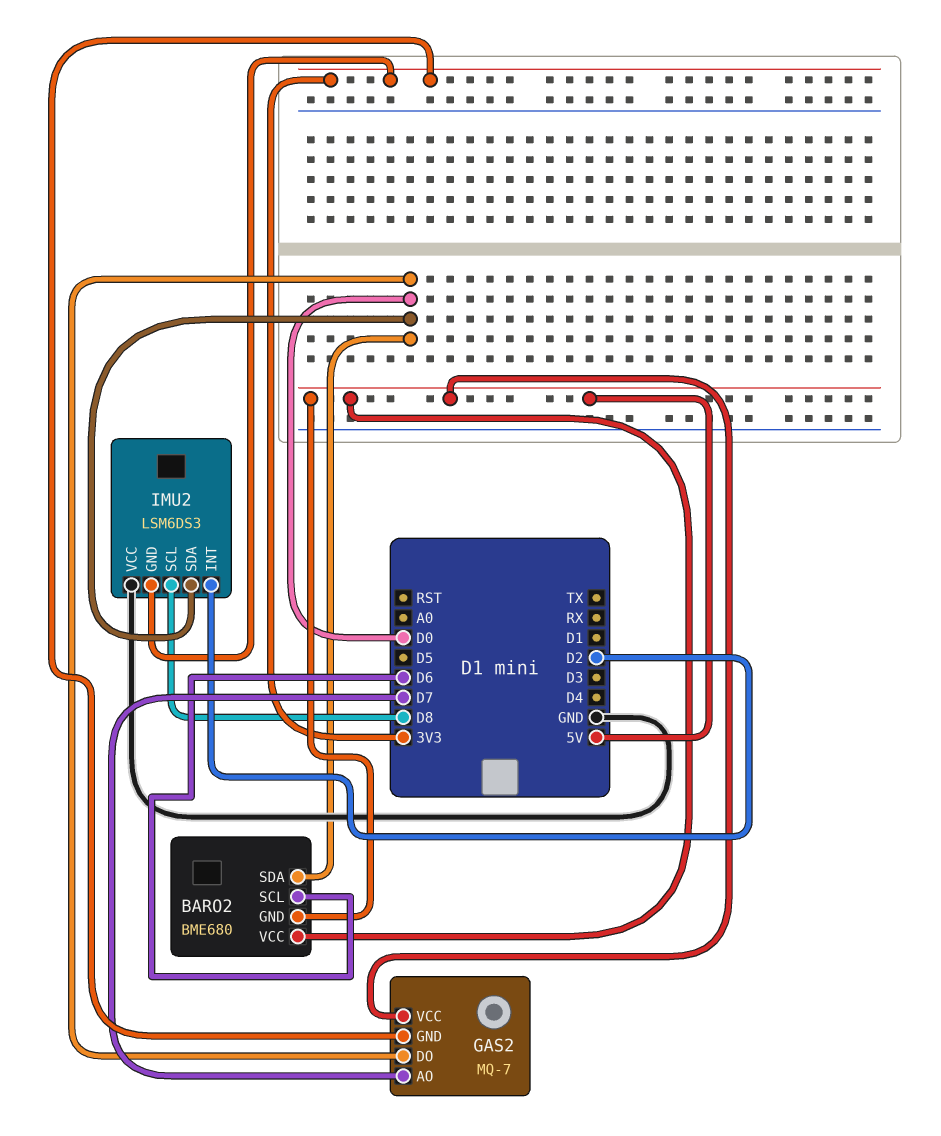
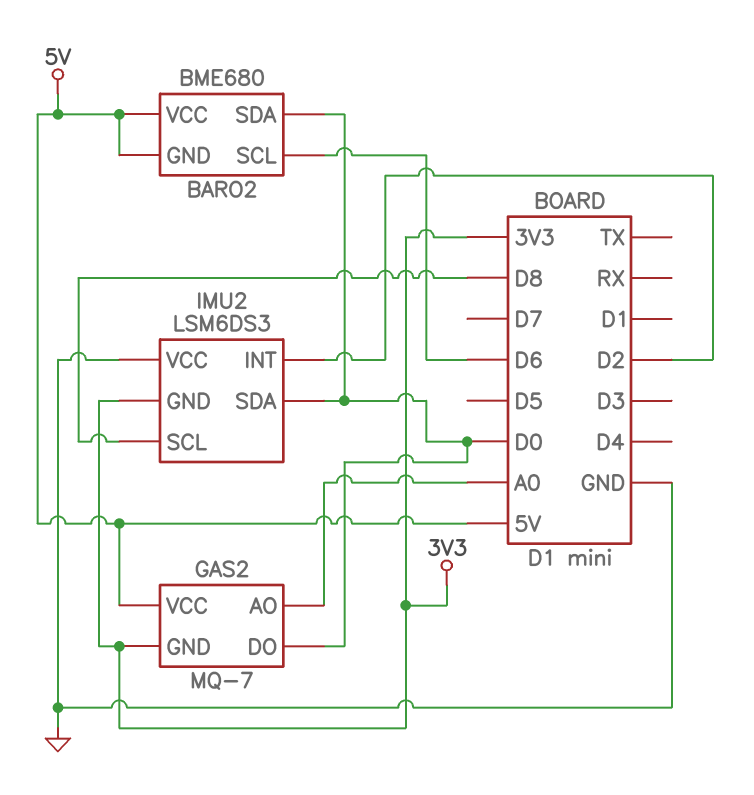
GAS2 pin AO: D7 -> A0

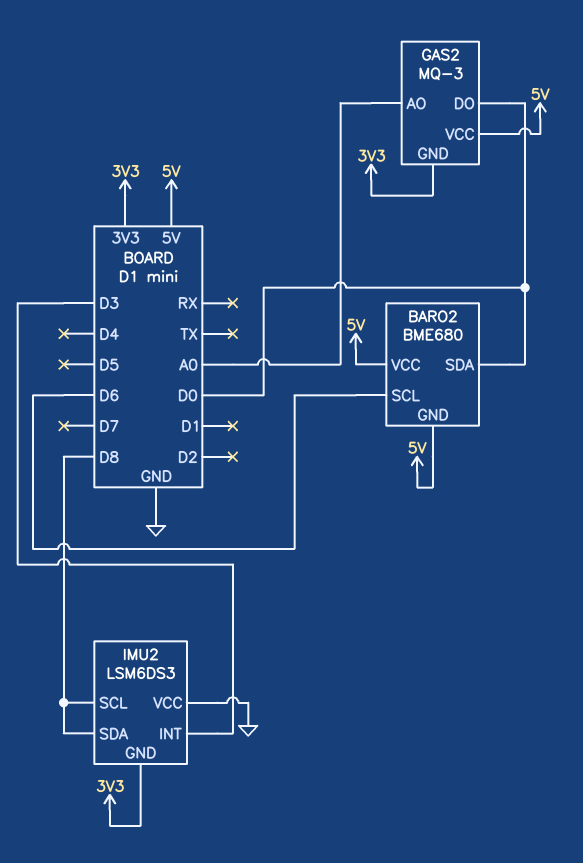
GAS2: MQ-7 -> MQ-3
IMU2 pin INT: D2 -> D3
IMU2 pin SDA: D0 -> D8

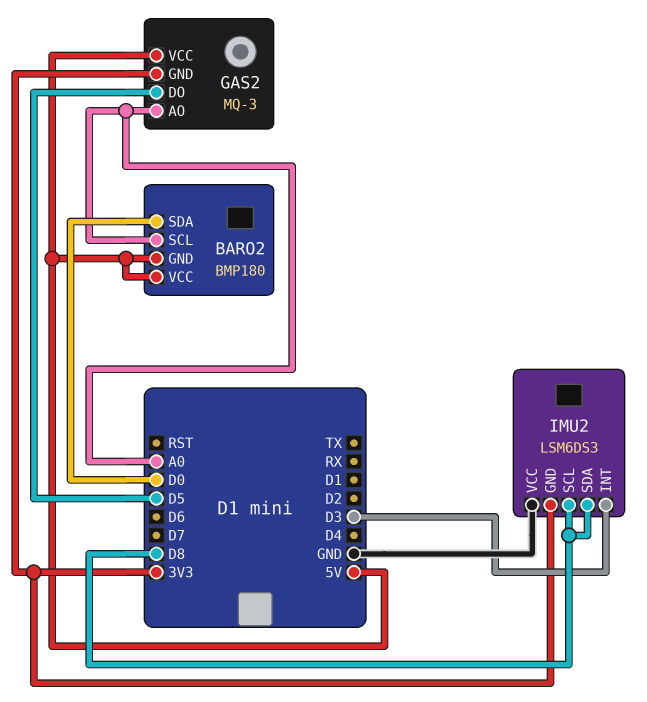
BARO2: BME680 -> BMP180
BARO2 pin SCL: D6 -> A0
GAS2 pin DO: D0 -> D5

